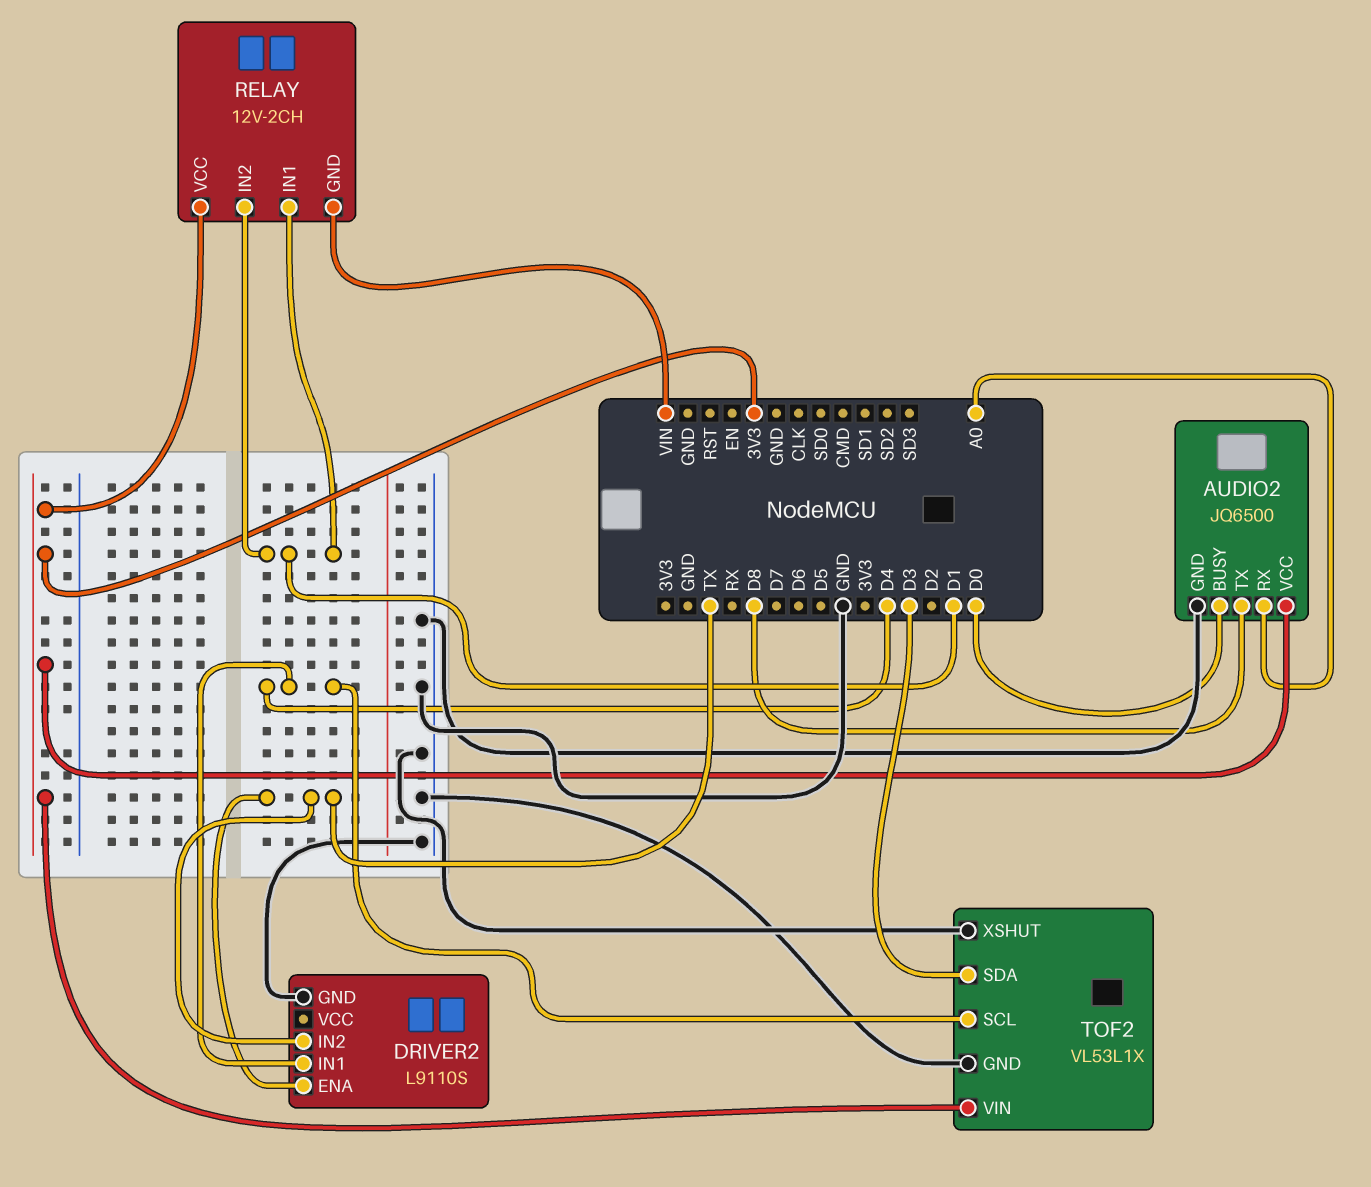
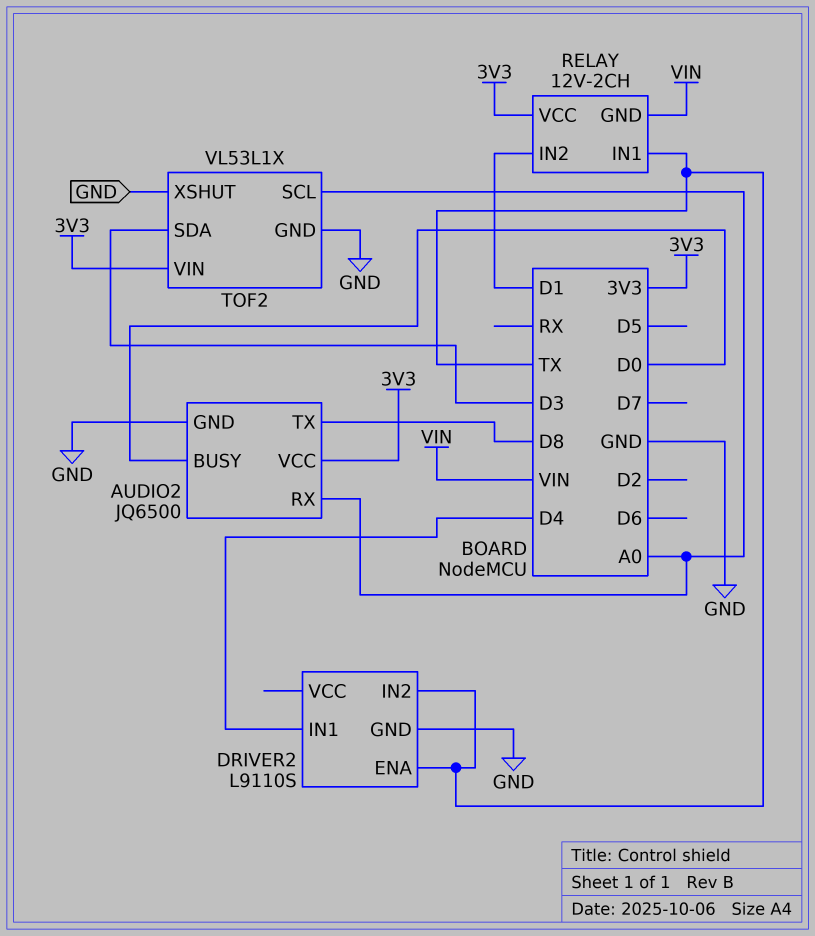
RELAY pin IN1: D1 -> TX
TOF2 pin SCL: D4 -> A0

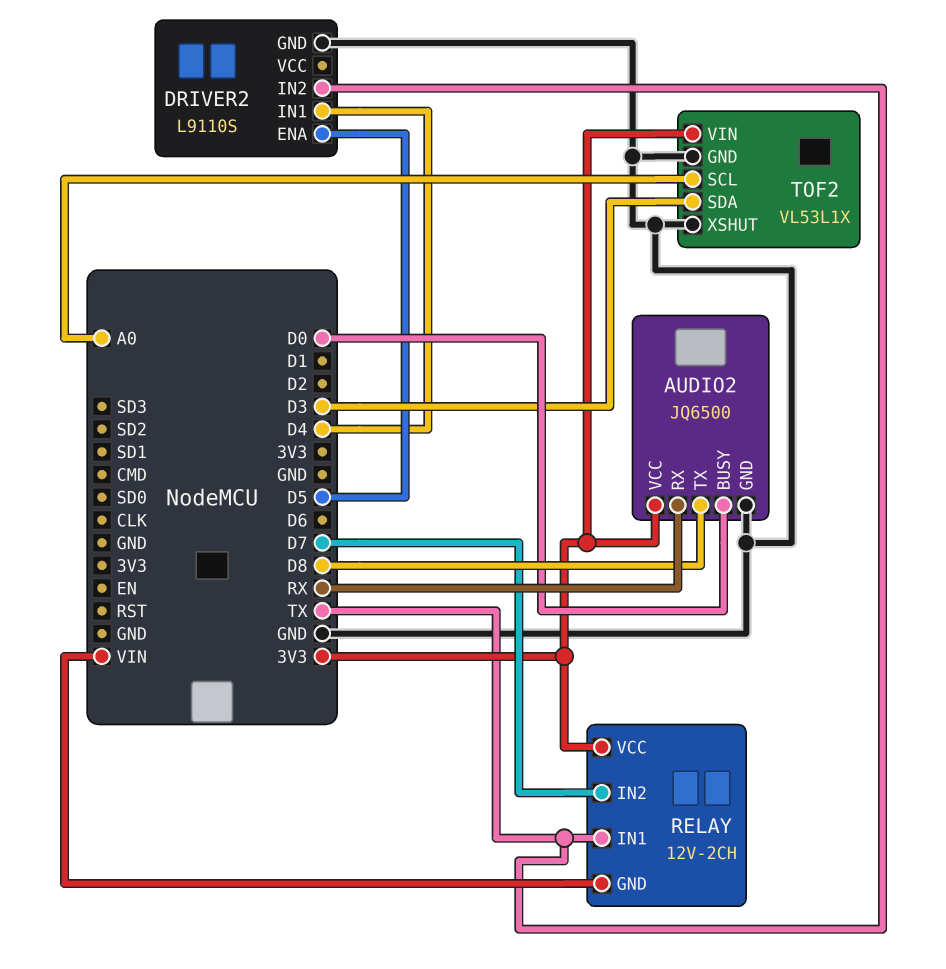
AUDIO2 pin RX: A0 -> RX
DRIVER2 pin ENA: TX -> D5
RELAY pin IN2: D1 -> D7

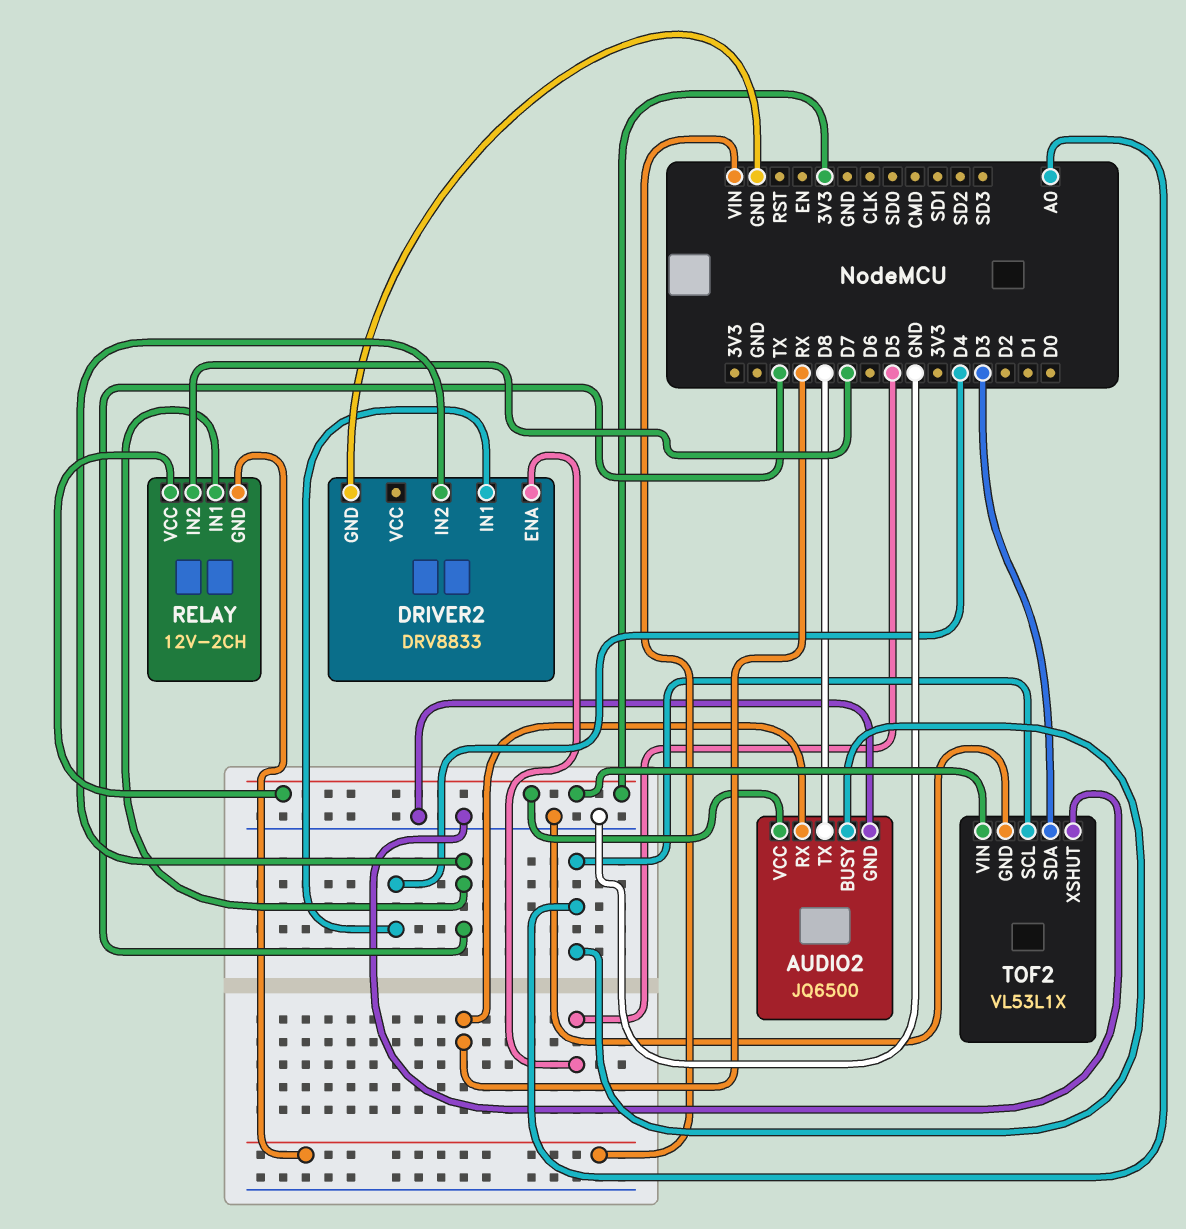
AUDIO2 pin BUSY: D0 -> A0
DRIVER2: L9110S -> DRV8833

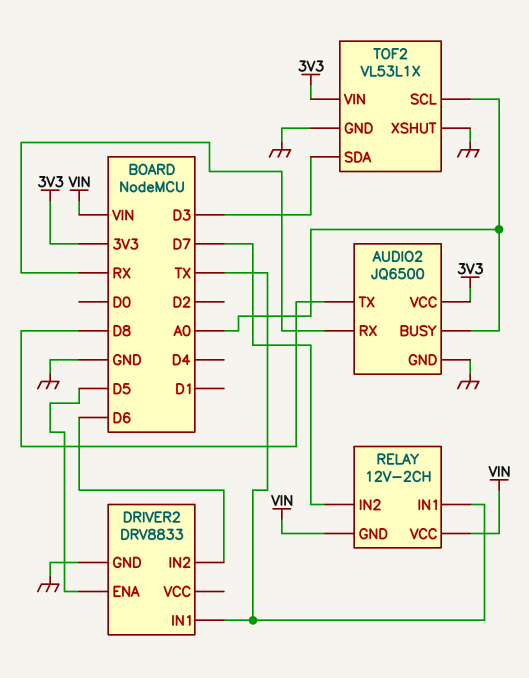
DRIVER2 pin IN1: D4 -> TX
DRIVER2 pin IN2: TX -> D6
RELAY pin VCC: 3V3 -> VIN

